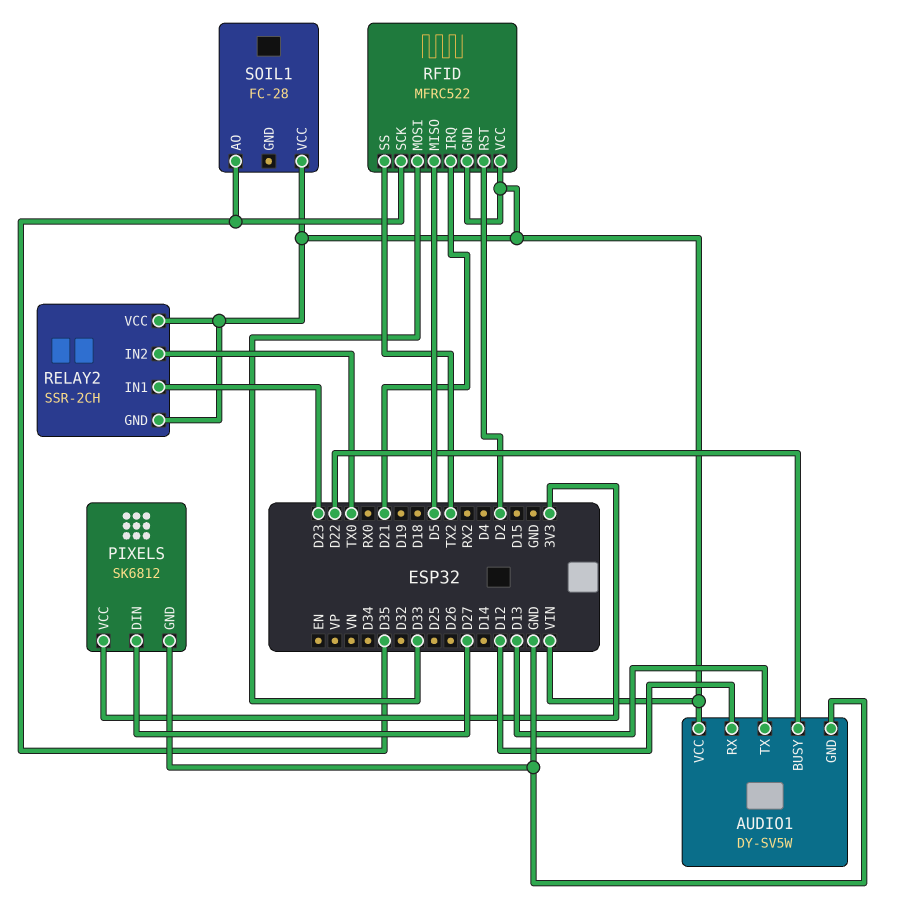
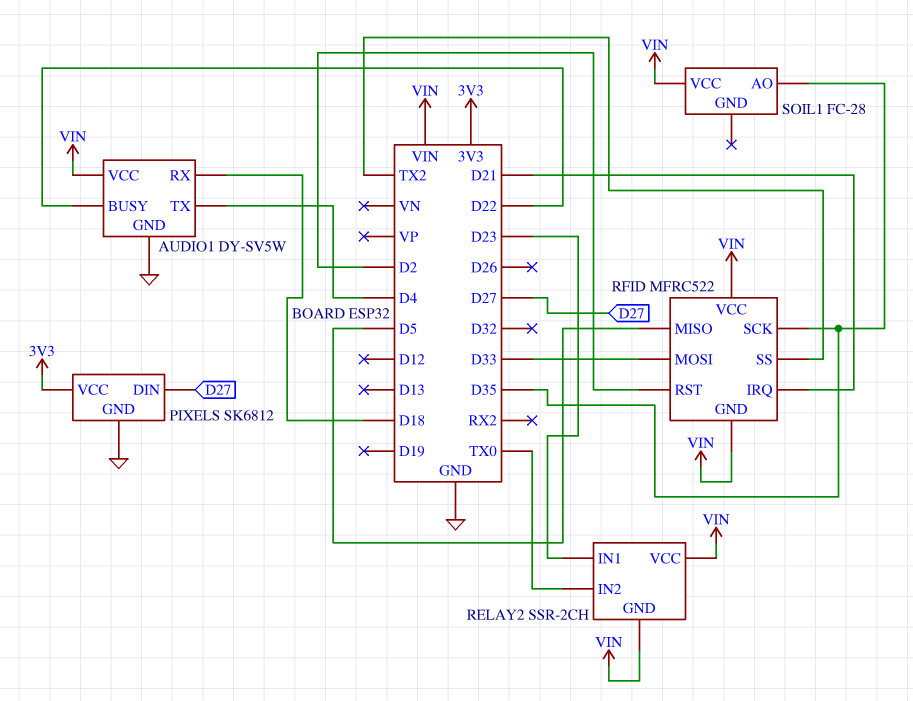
AUDIO1 pin RX: D12 -> D18
AUDIO1 pin TX: D13 -> D4

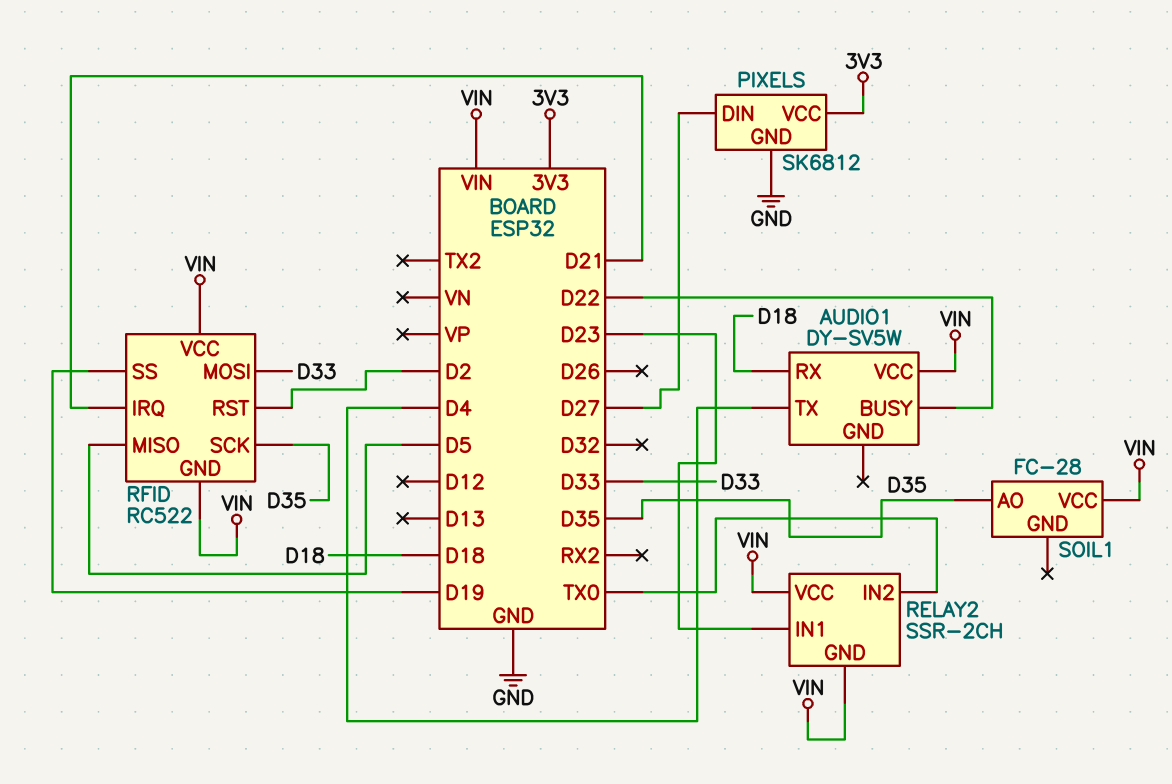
AUDIO1 pin GND: GND -> none
RFID: MFRC522 -> RC522
RFID pin SS: TX2 -> D19

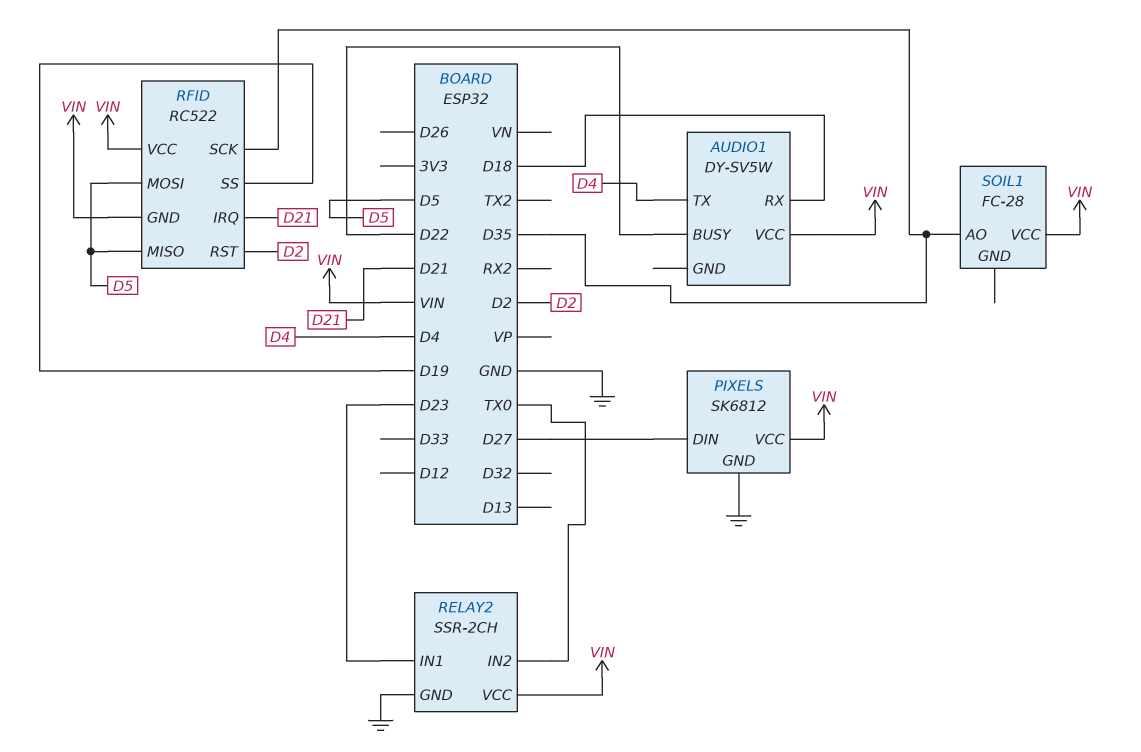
PIXELS pin VCC: 3V3 -> VIN
RELAY2 pin GND: VIN -> GND
RFID pin MOSI: D33 -> D5

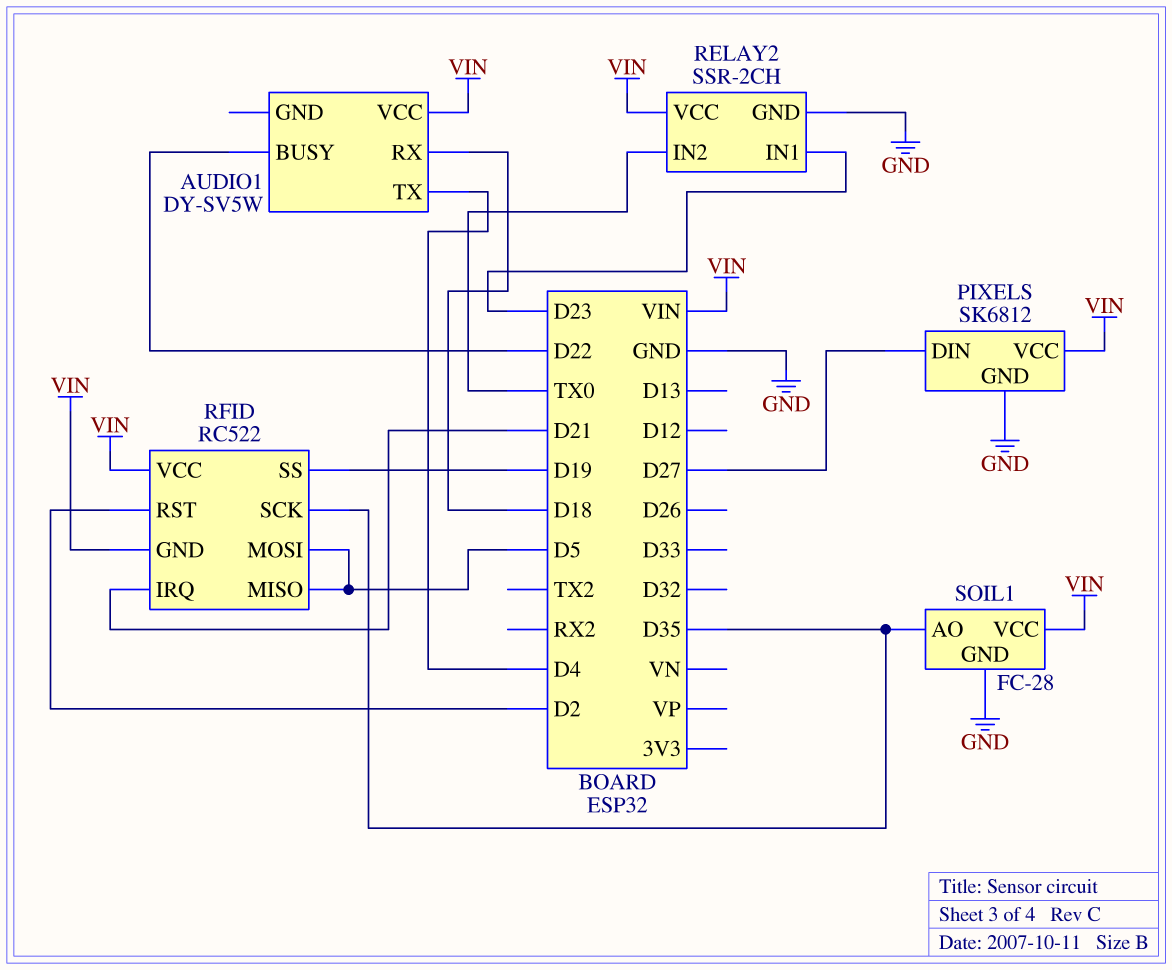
SOIL1 pin GND: none -> GND

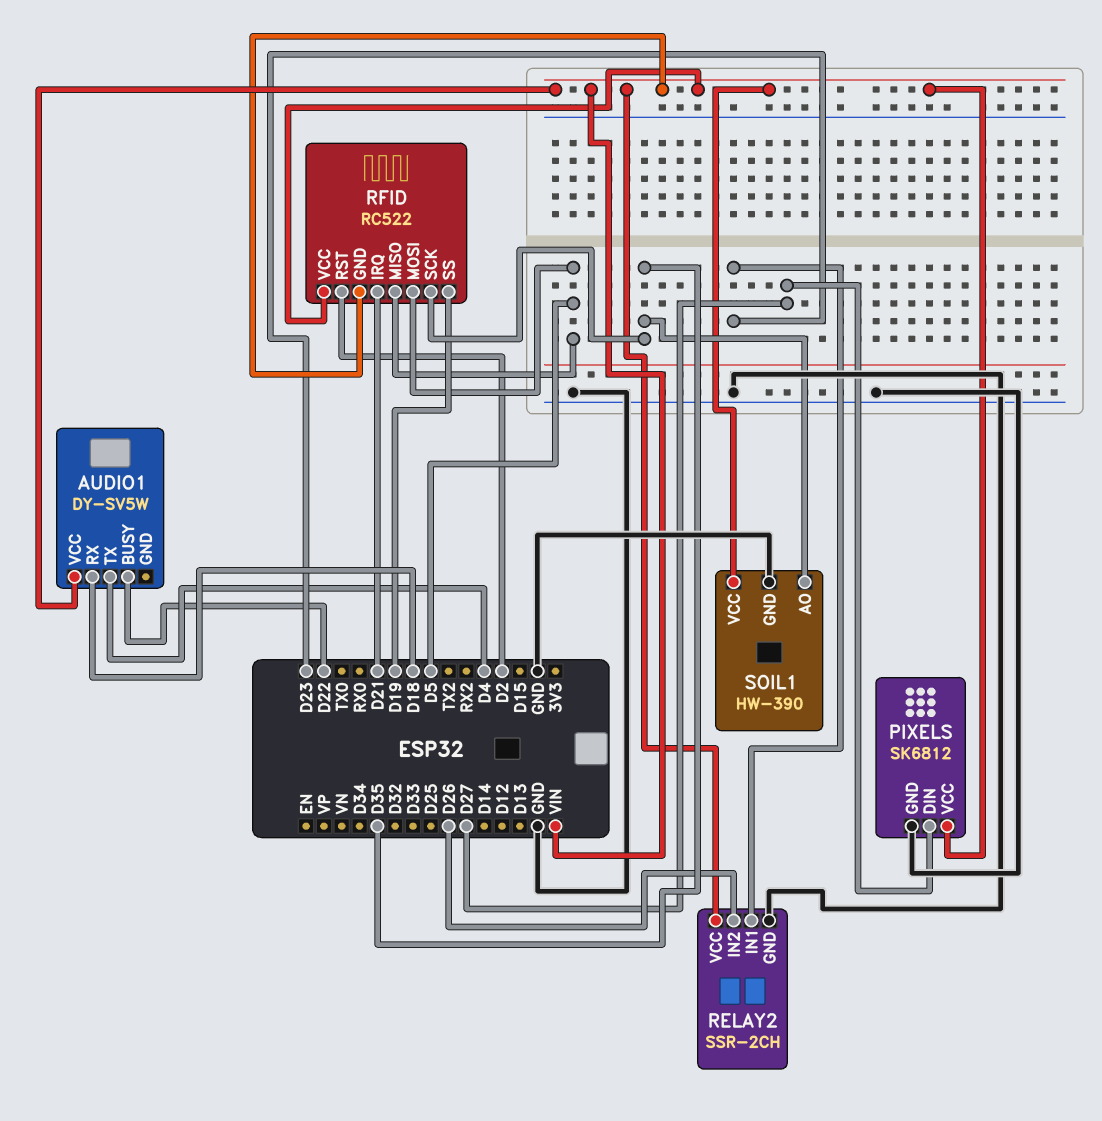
RELAY2 pin IN2: TX0 -> D26
SOIL1: FC-28 -> HW-390

